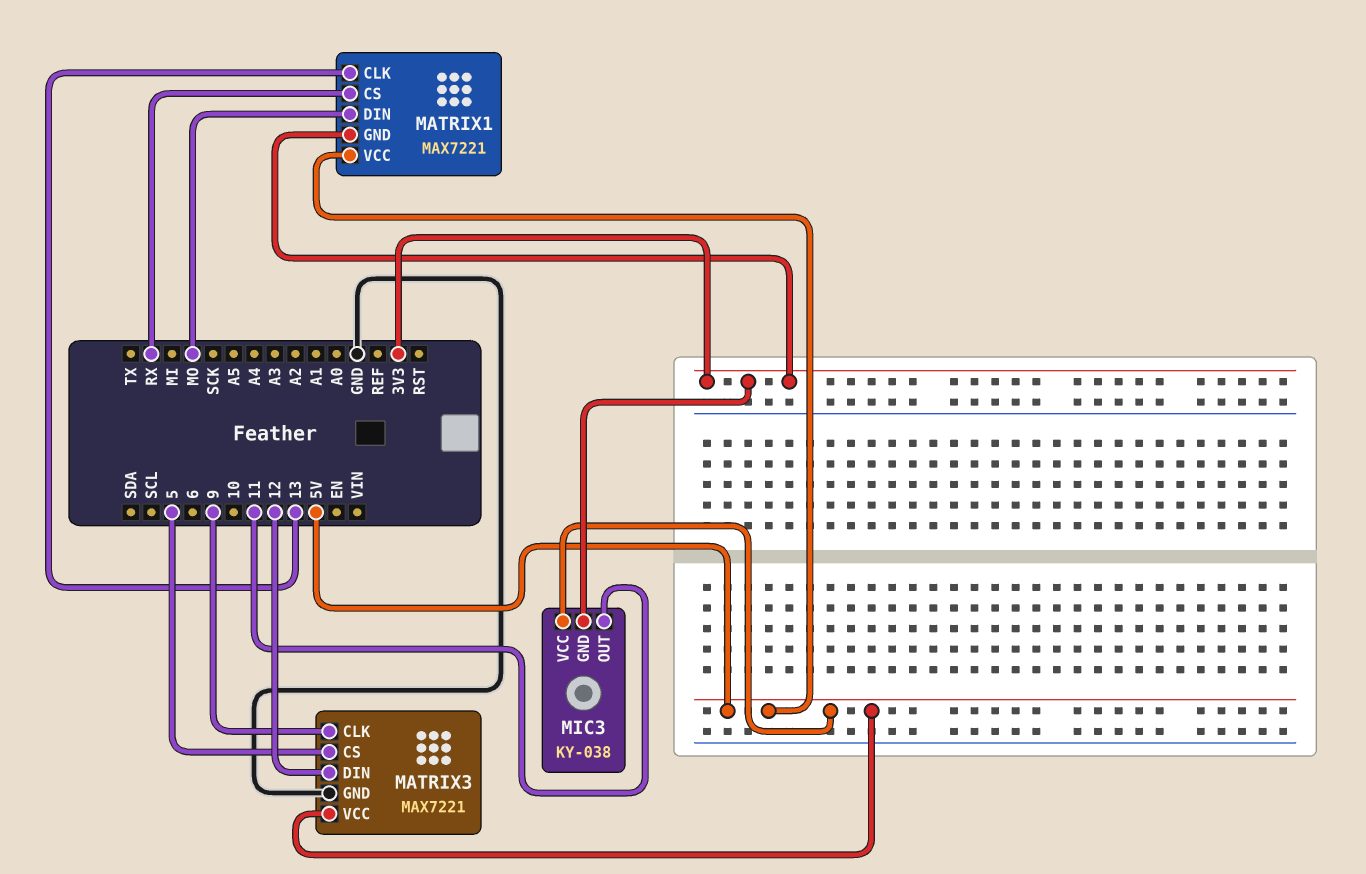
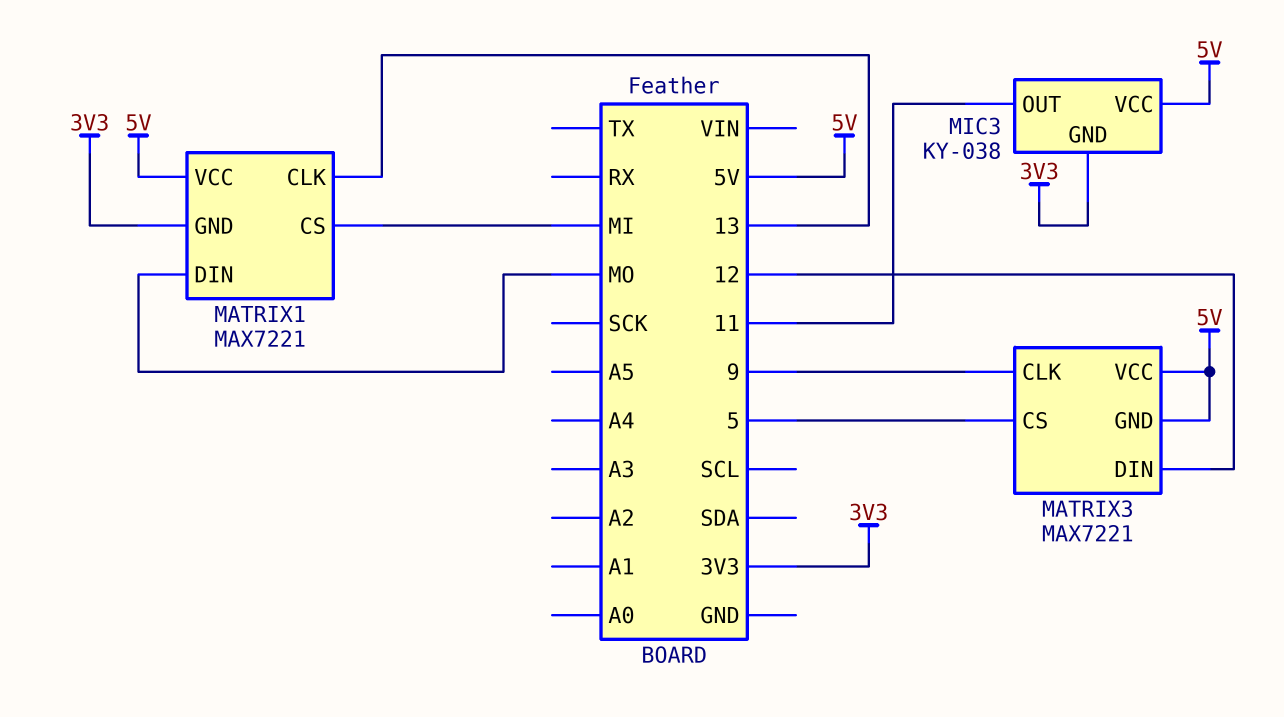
MATRIX1 pin CS: RX -> MI
MATRIX3 pin GND: GND -> 5V

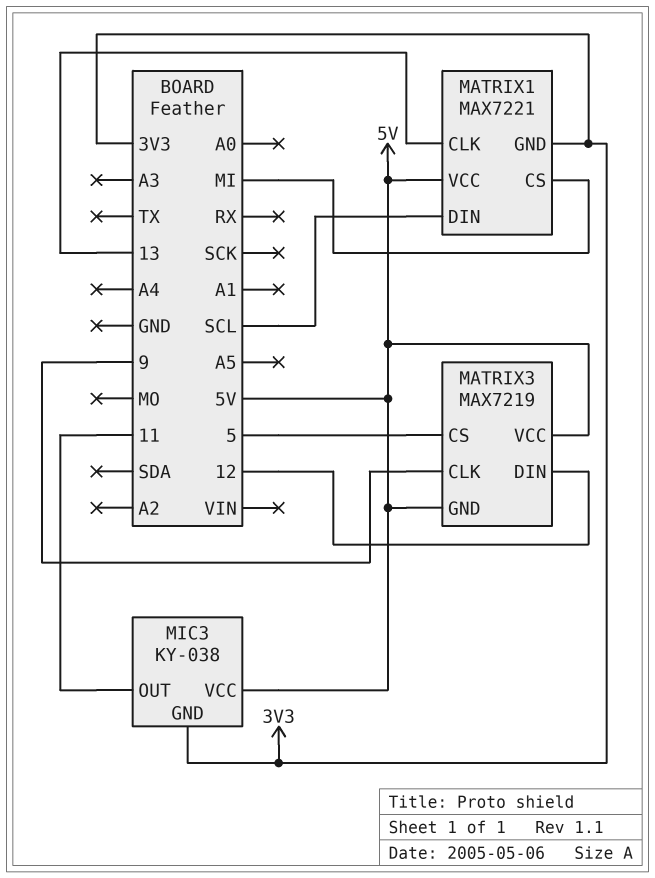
MATRIX1 pin DIN: MO -> SCL
MATRIX3: MAX7221 -> MAX7219

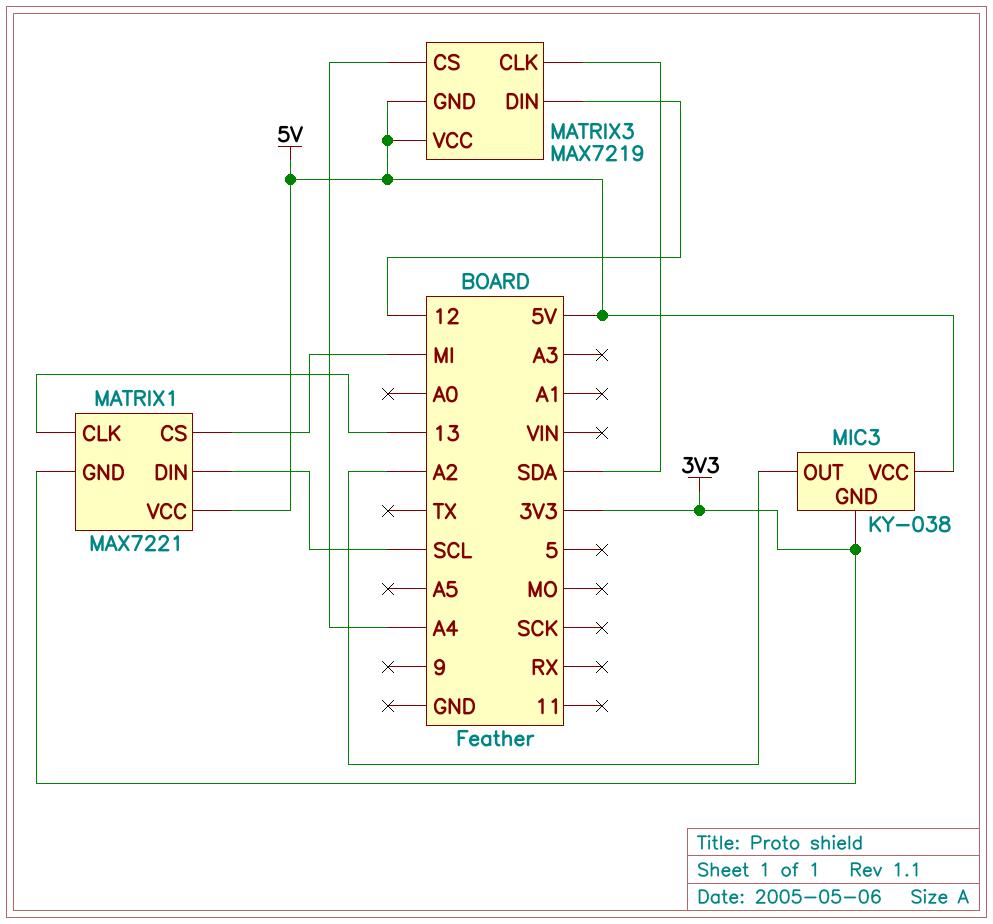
MATRIX3 pin CLK: 9 -> SDA
MATRIX3 pin CS: 5 -> A4
MIC3 pin OUT: 11 -> A2

